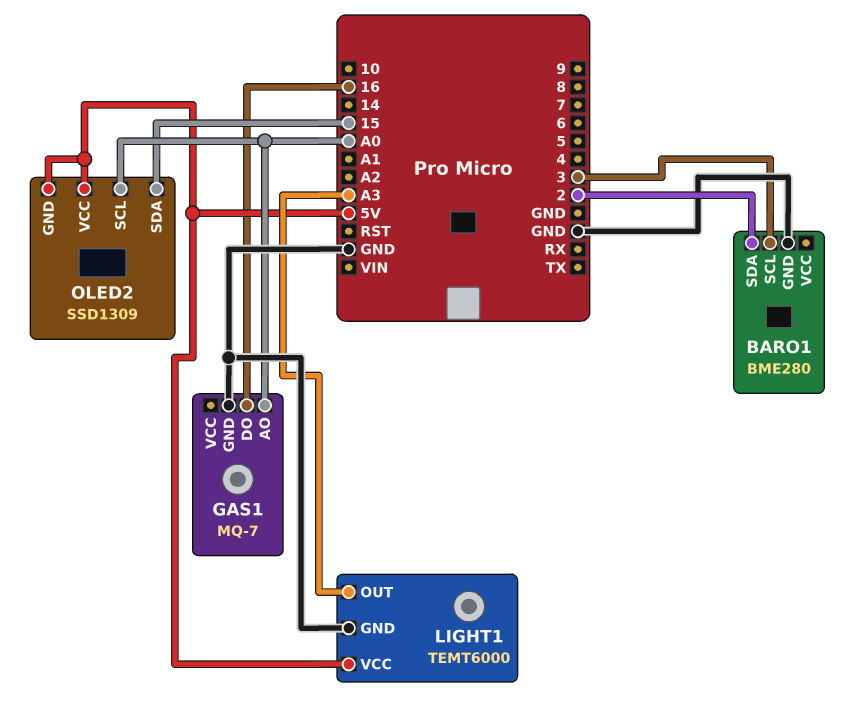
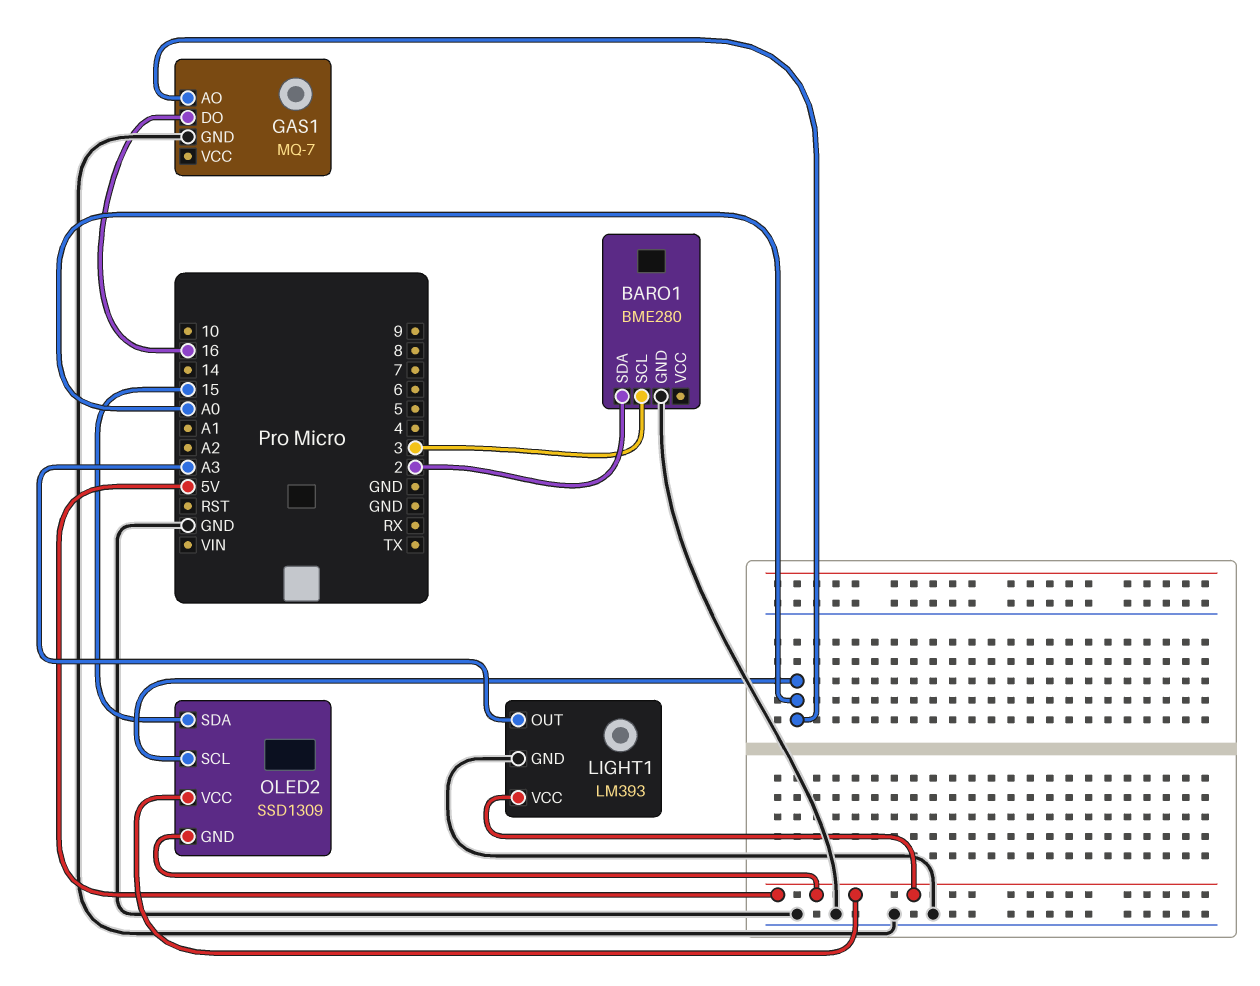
LIGHT1: TEMT6000 -> LM393

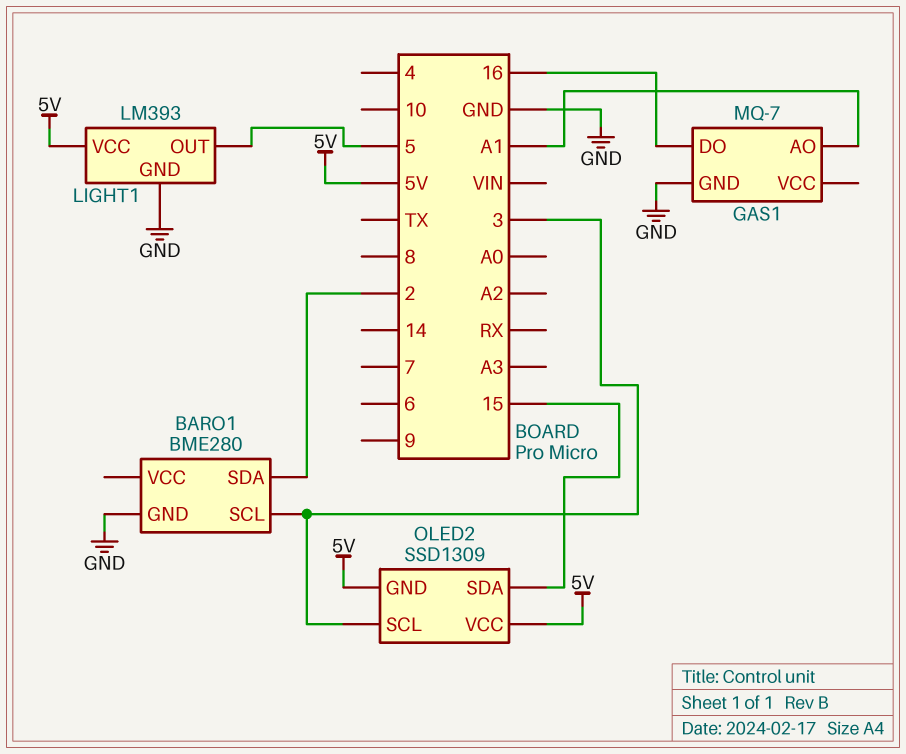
GAS1 pin AO: A0 -> A1
LIGHT1 pin OUT: A3 -> 5
OLED2 pin SCL: A0 -> 3

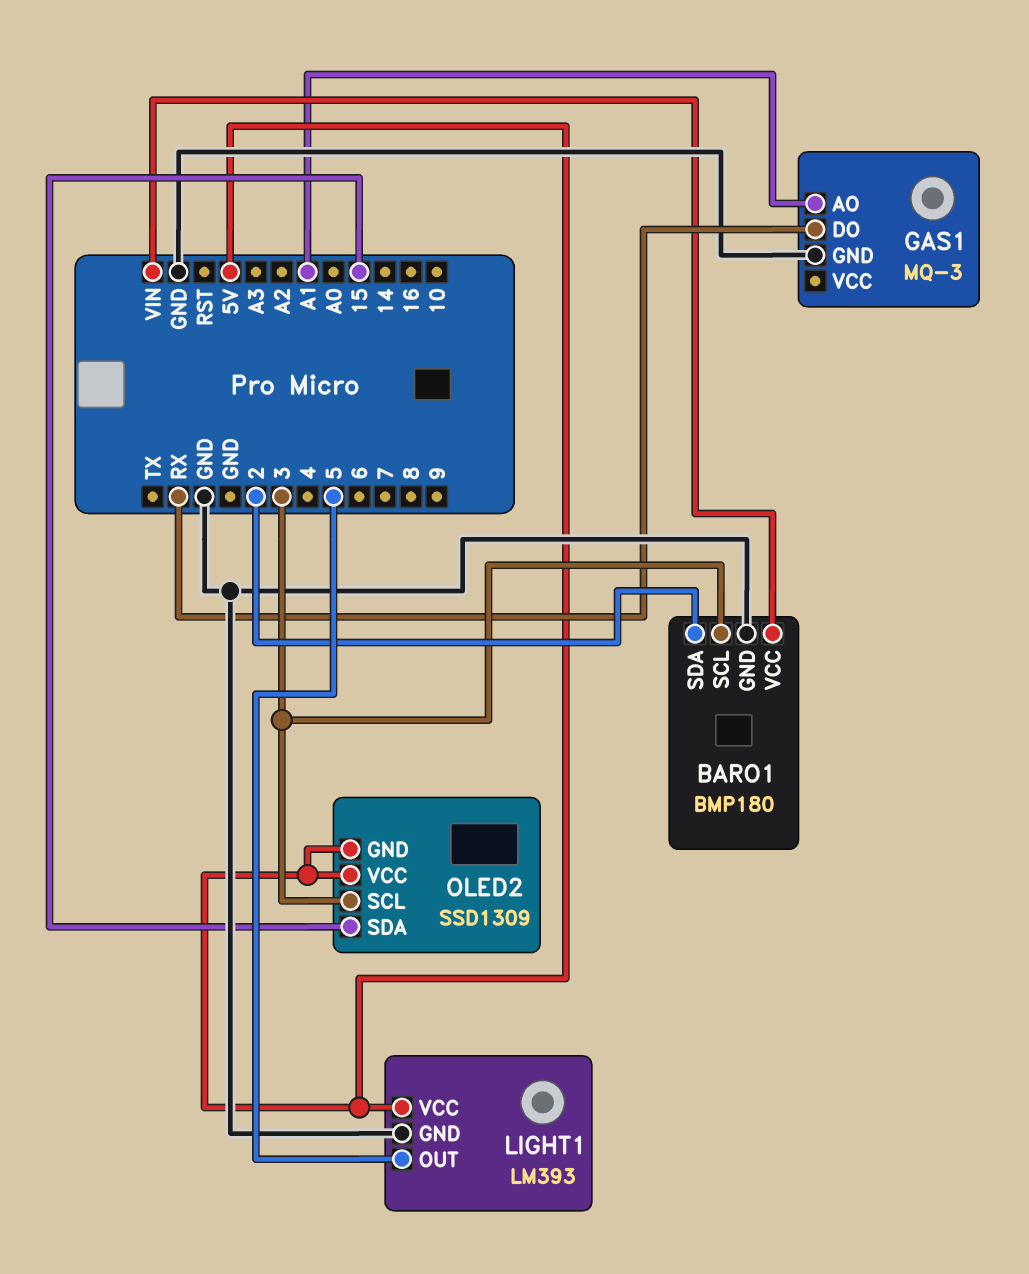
BARO1: BME280 -> BMP180
BARO1 pin VCC: none -> VIN
GAS1: MQ-7 -> MQ-3
GAS1 pin DO: 16 -> RX

